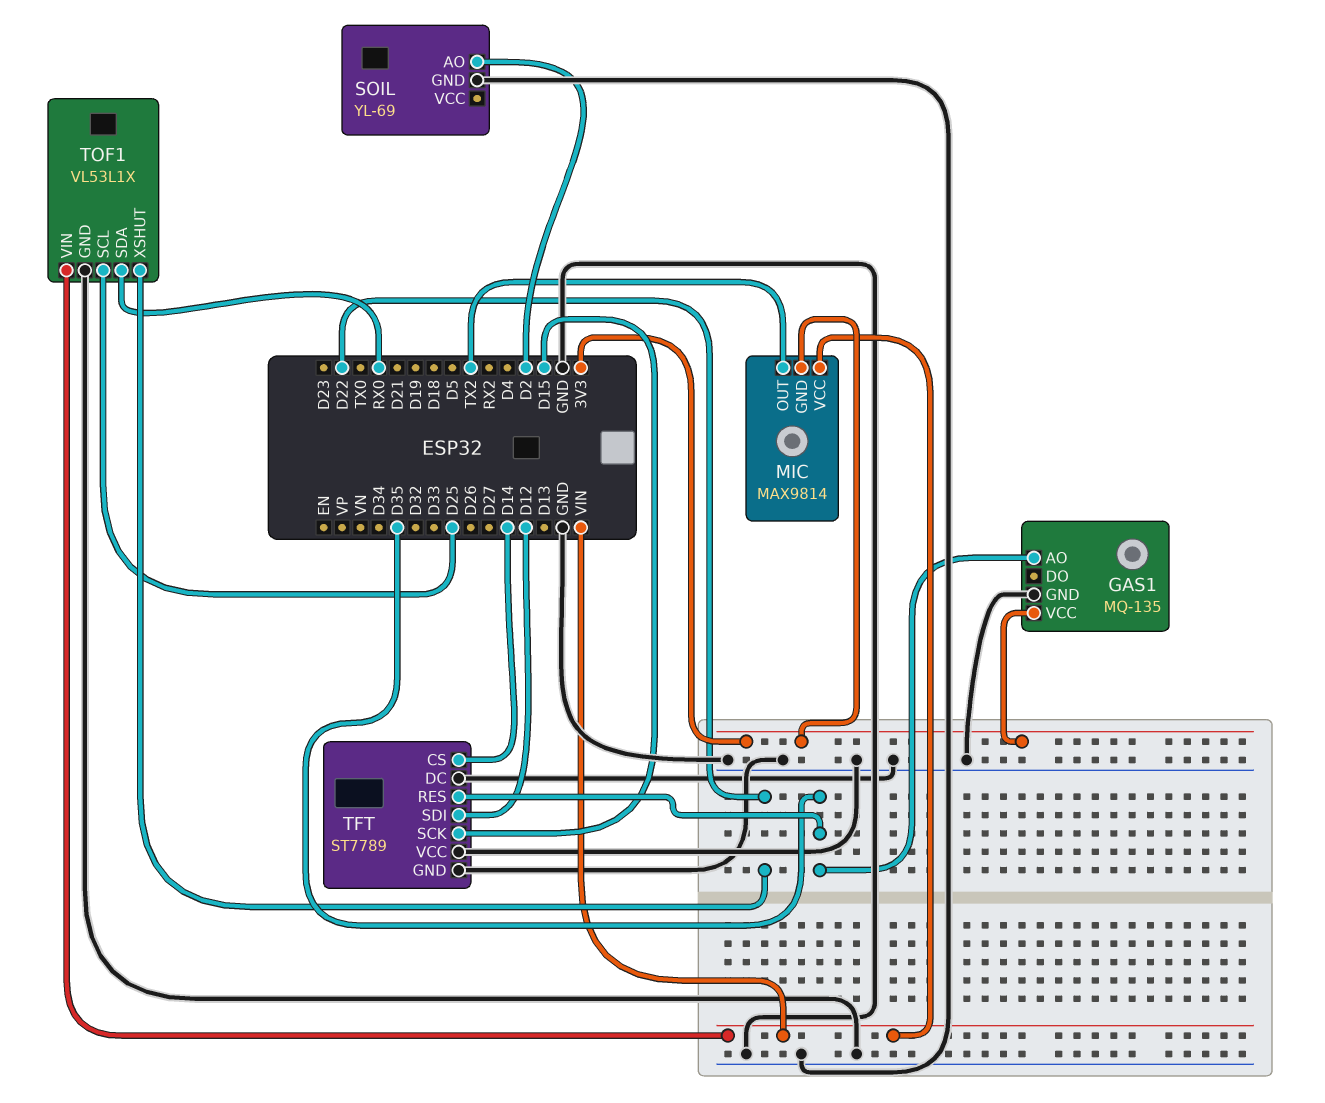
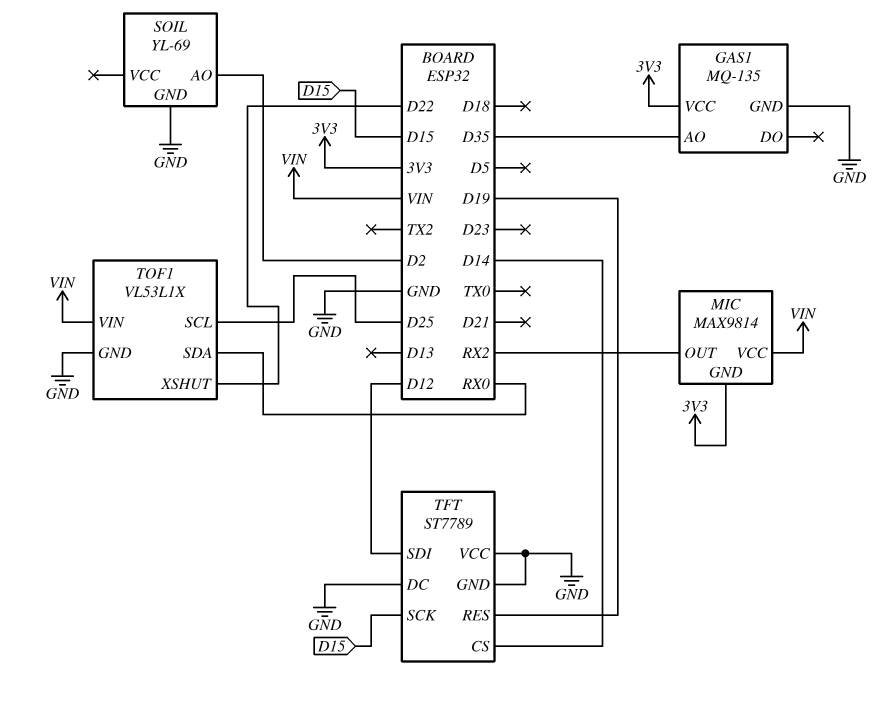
MIC pin OUT: TX2 -> RX2
TFT pin RES: D35 -> D19

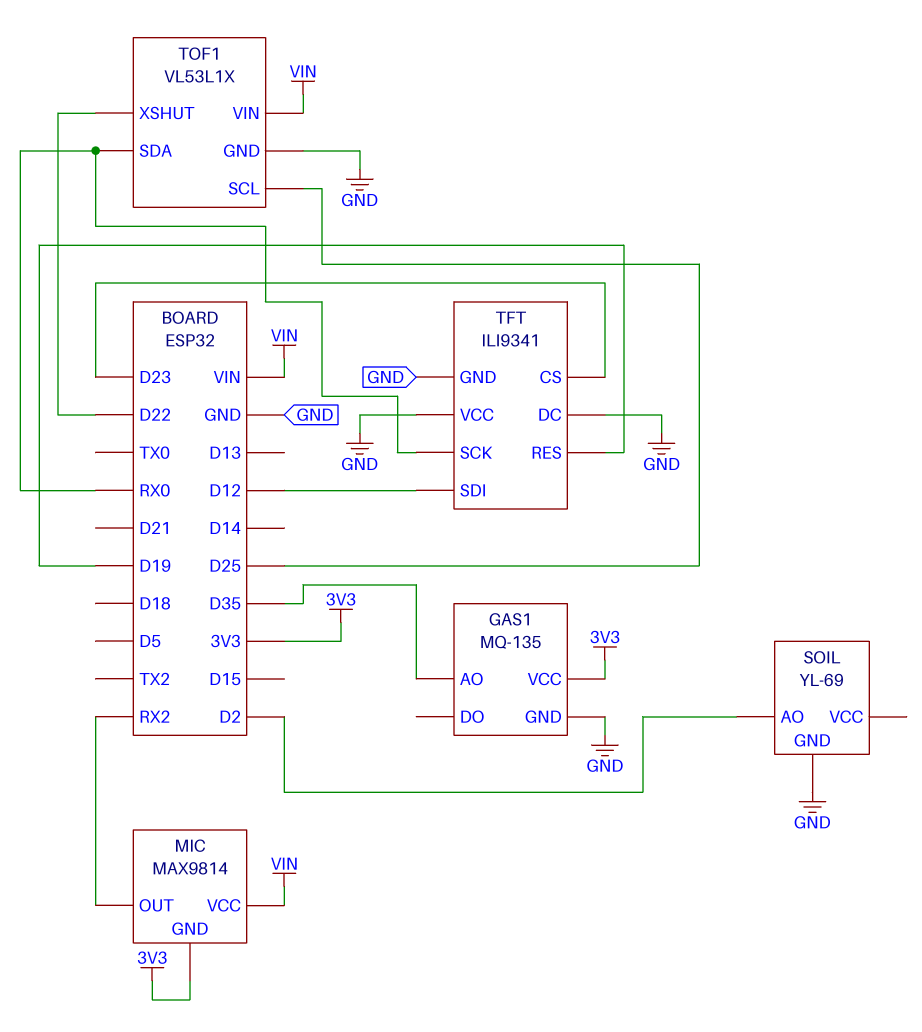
TFT: ST7789 -> ILI9341
TFT pin CS: D14 -> D23
TFT pin SCK: D15 -> RX0

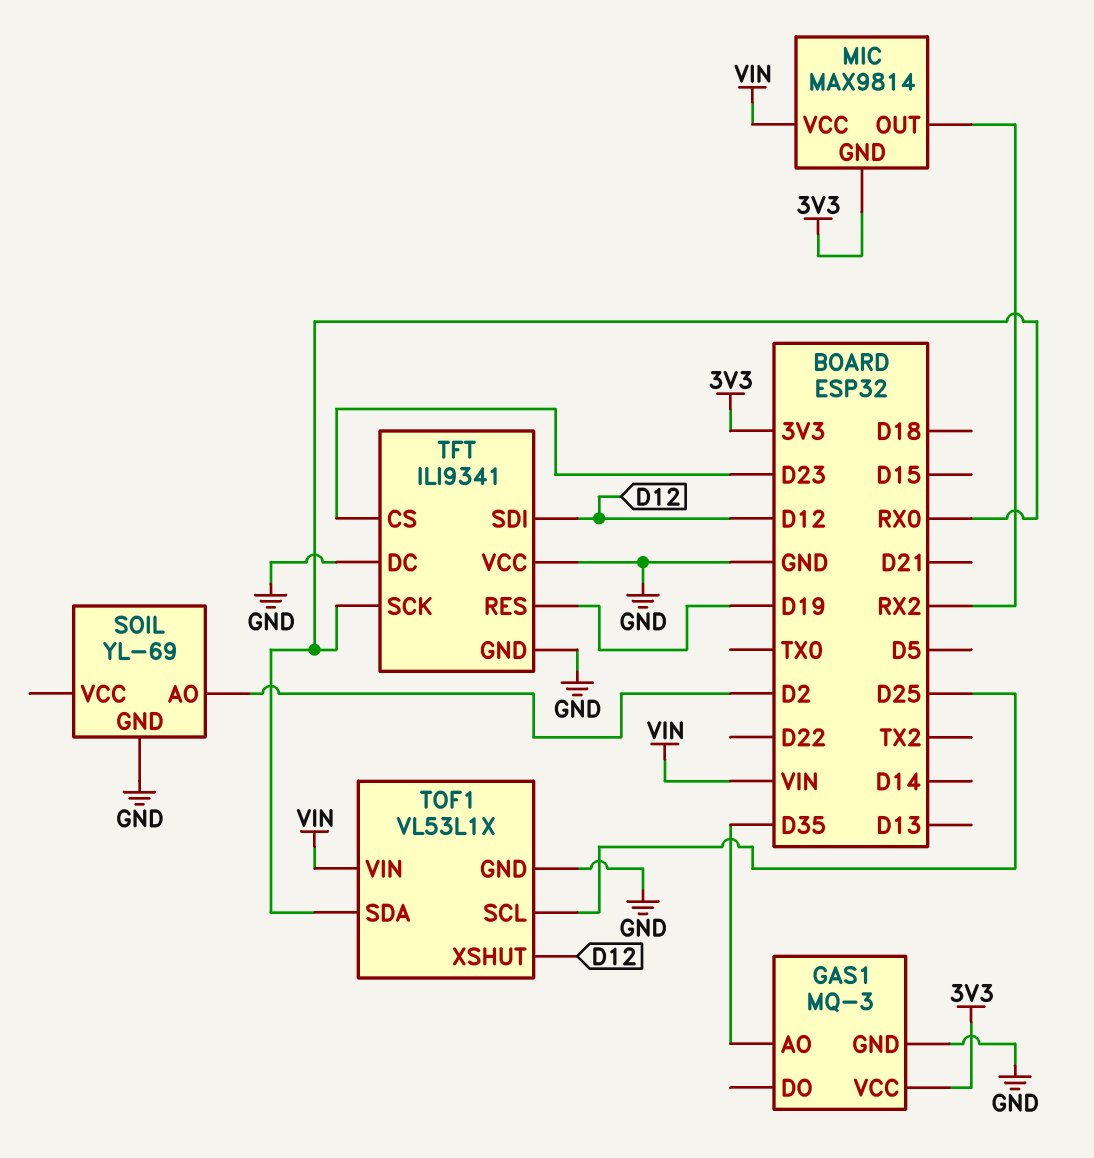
GAS1: MQ-135 -> MQ-3
TOF1 pin XSHUT: D22 -> D12

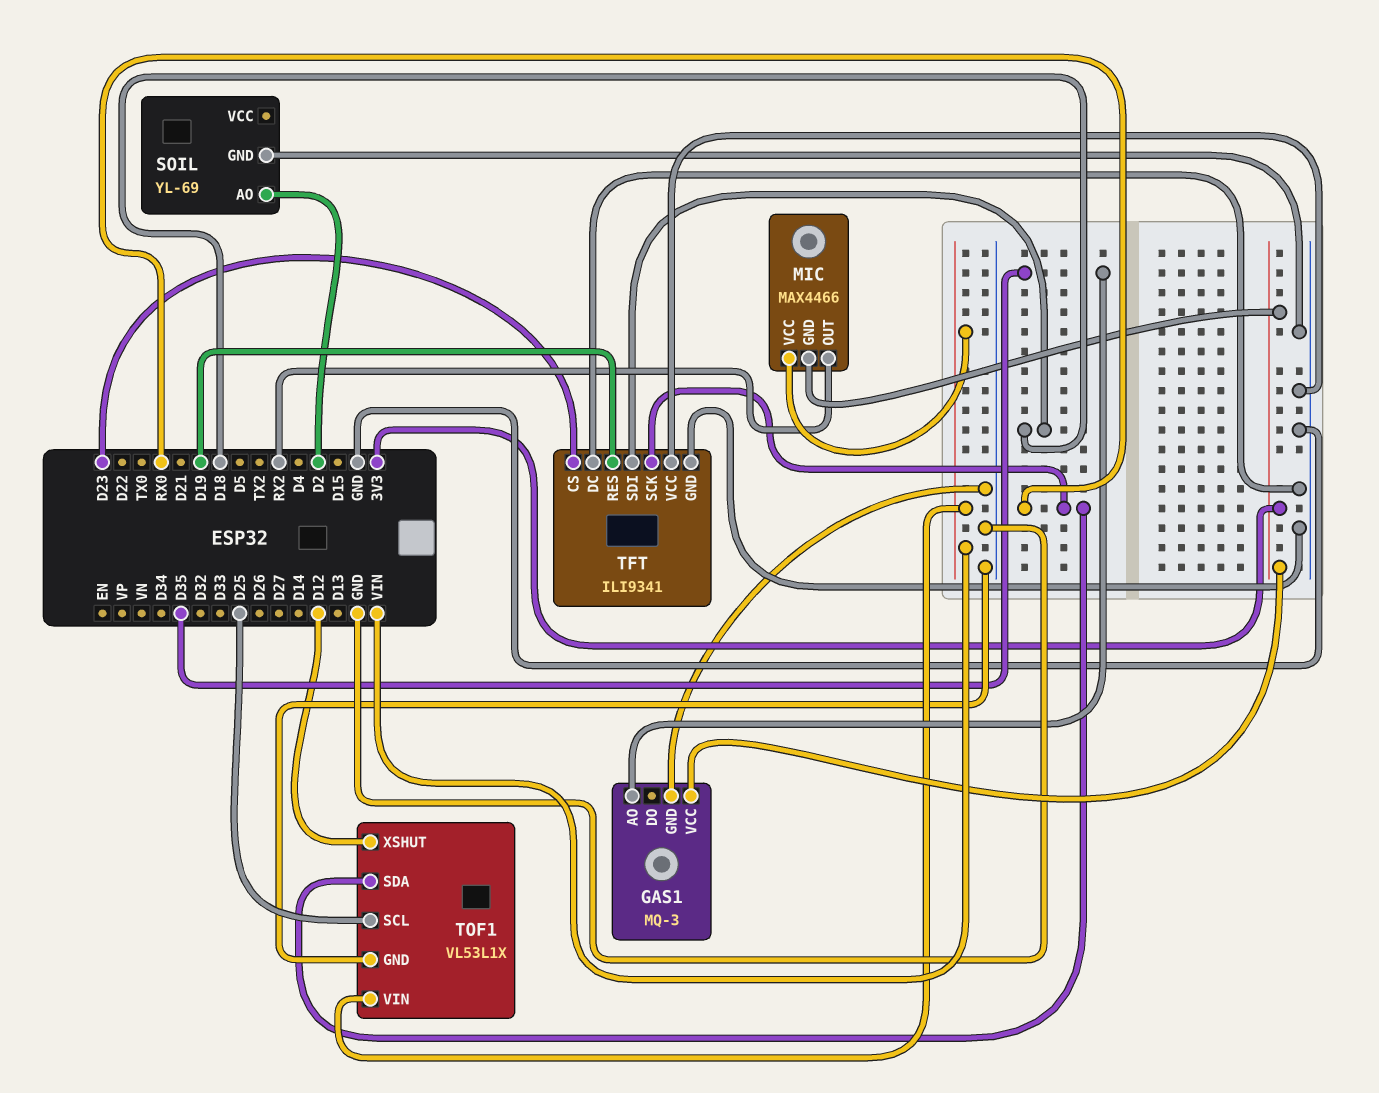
MIC: MAX9814 -> MAX4466
TFT pin SDI: D12 -> D18

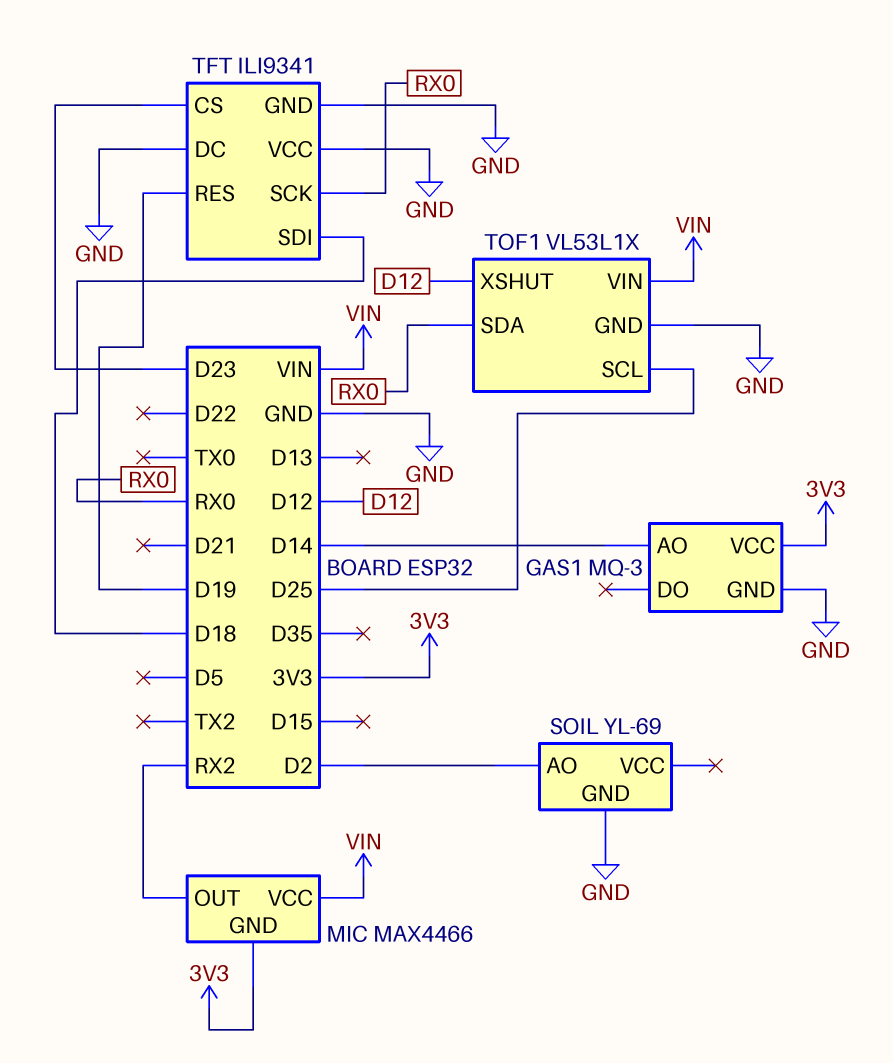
GAS1 pin AO: D35 -> D14

